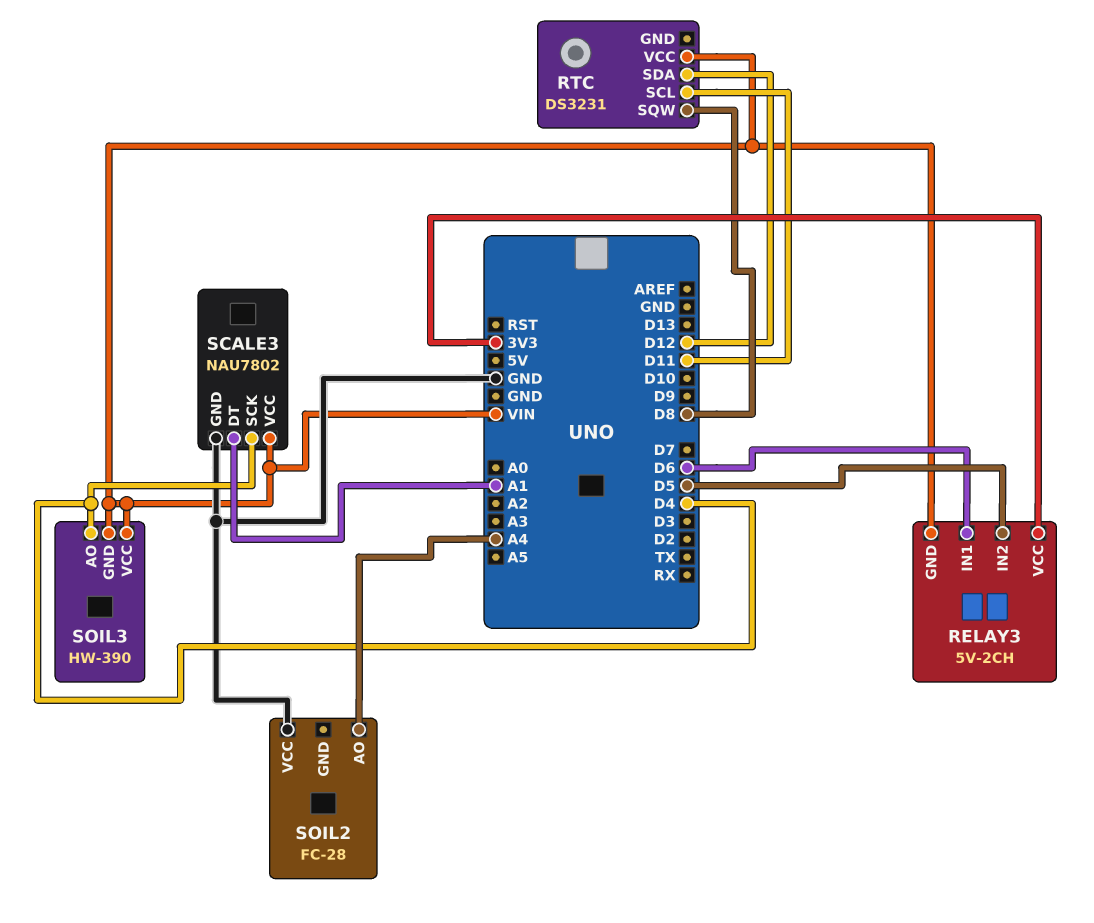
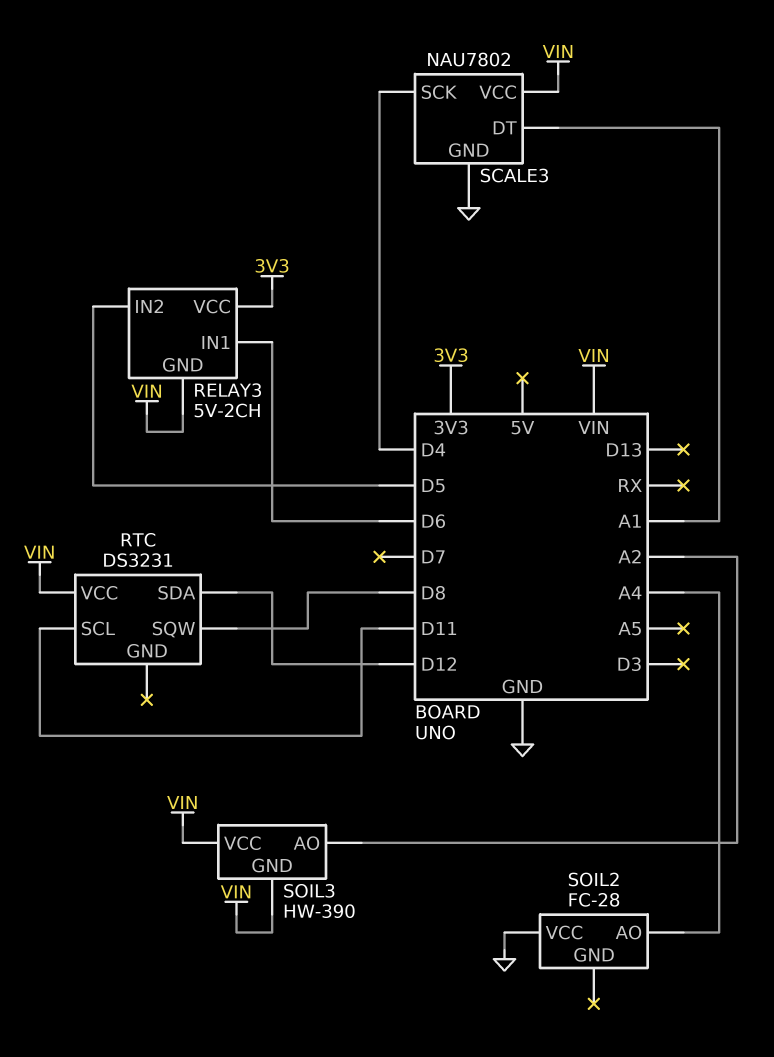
SOIL3 pin AO: D4 -> A2

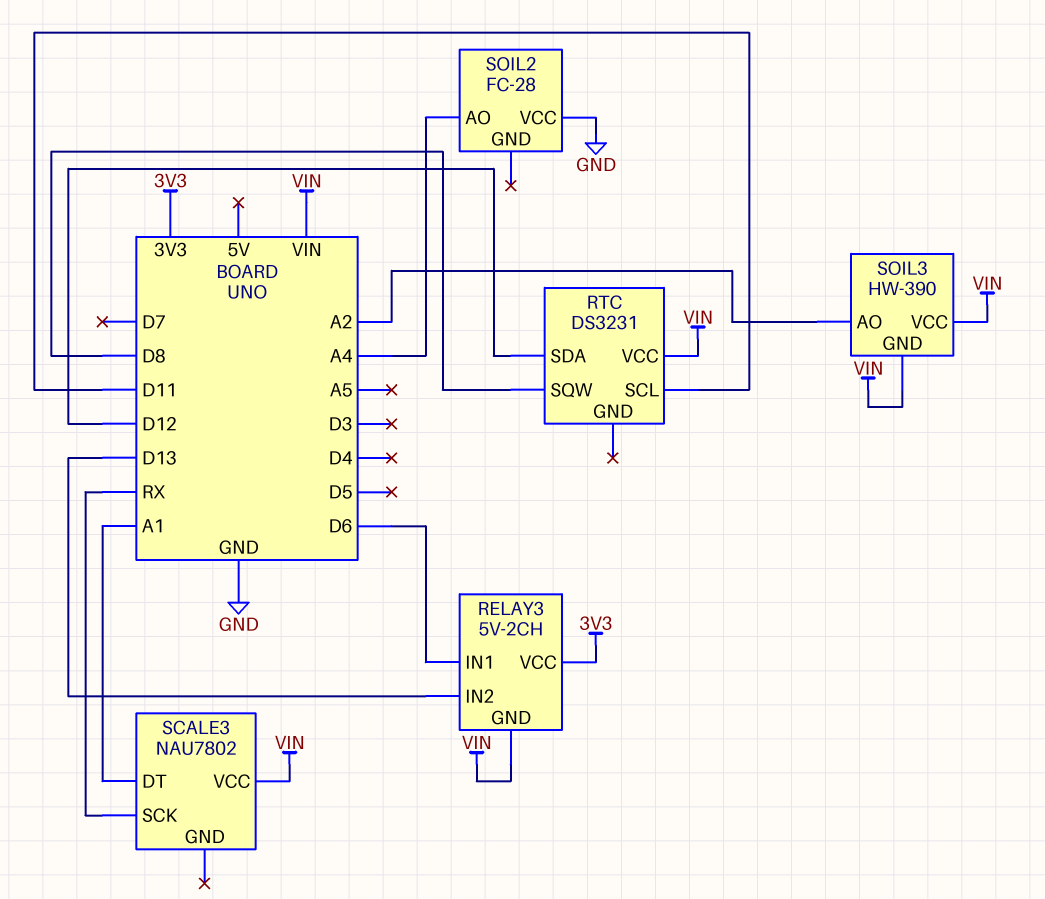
RELAY3 pin IN2: D5 -> D13
SCALE3 pin GND: GND -> none
SCALE3 pin SCK: D4 -> RX

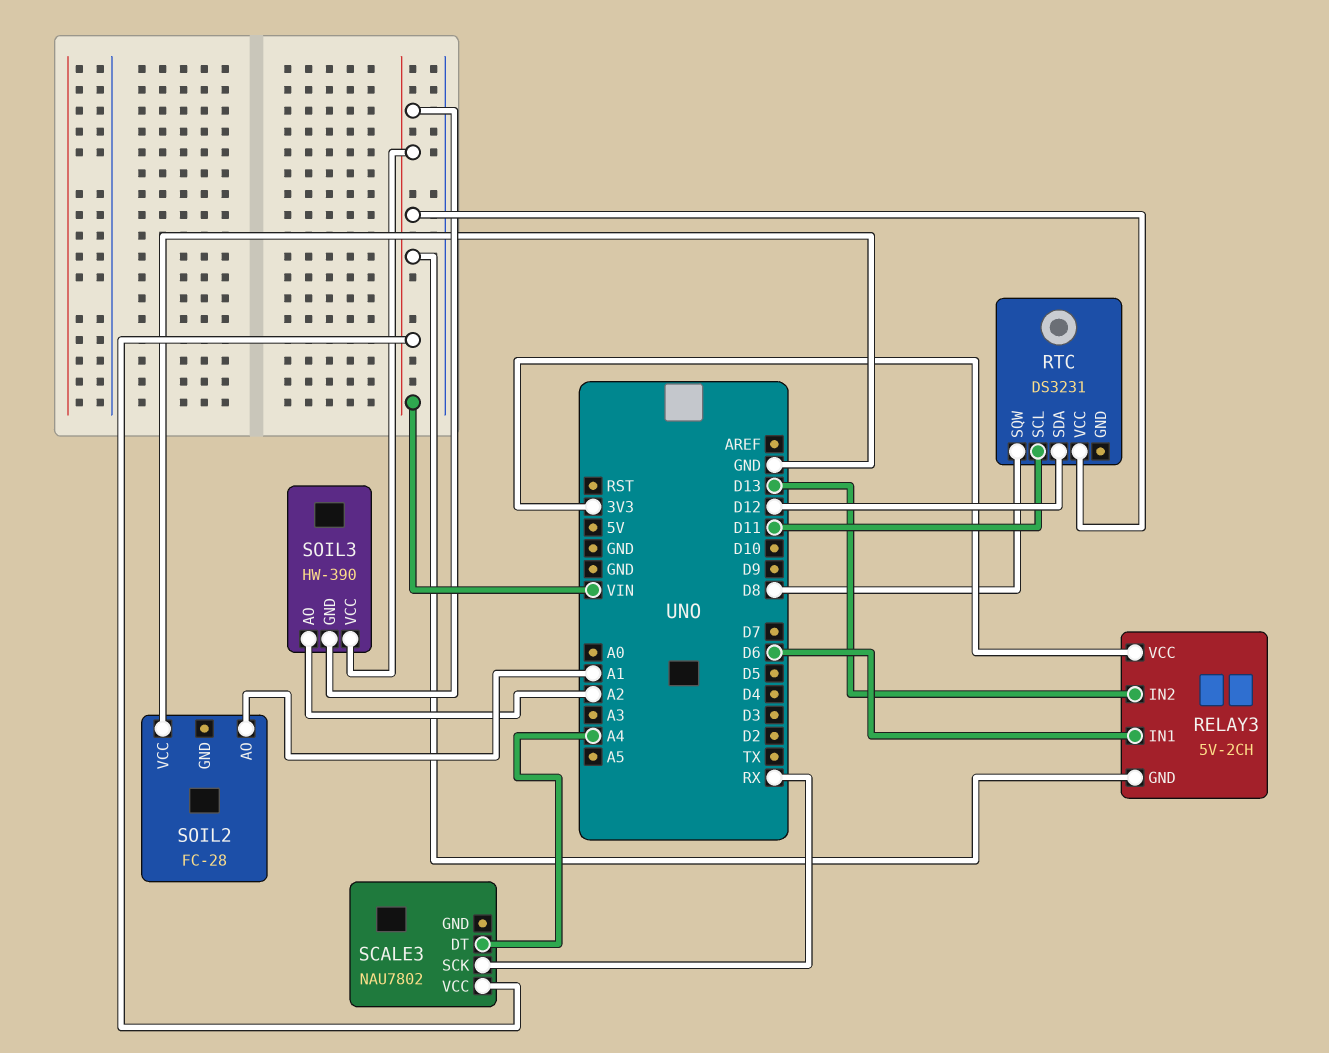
SCALE3 pin DT: A1 -> A4
SOIL2 pin AO: A4 -> A1

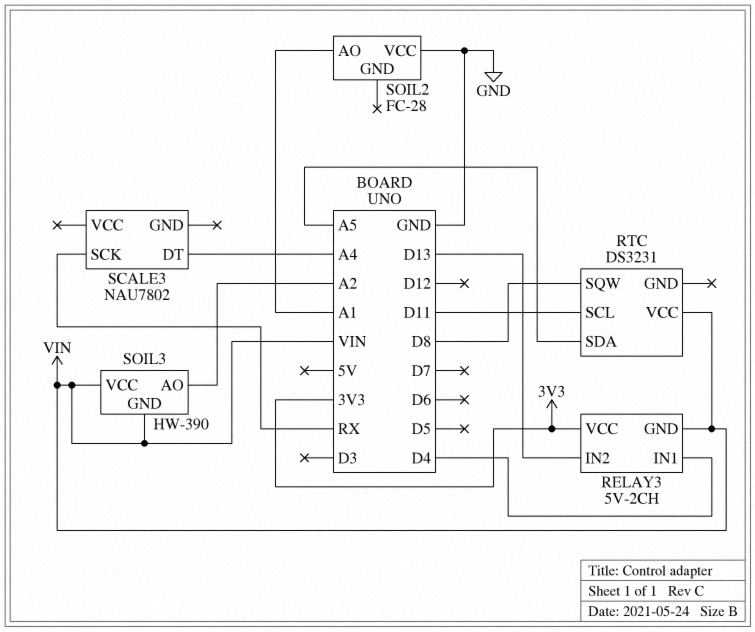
RELAY3 pin IN1: D6 -> D4
RTC pin SDA: D12 -> A5
SCALE3 pin VCC: VIN -> none

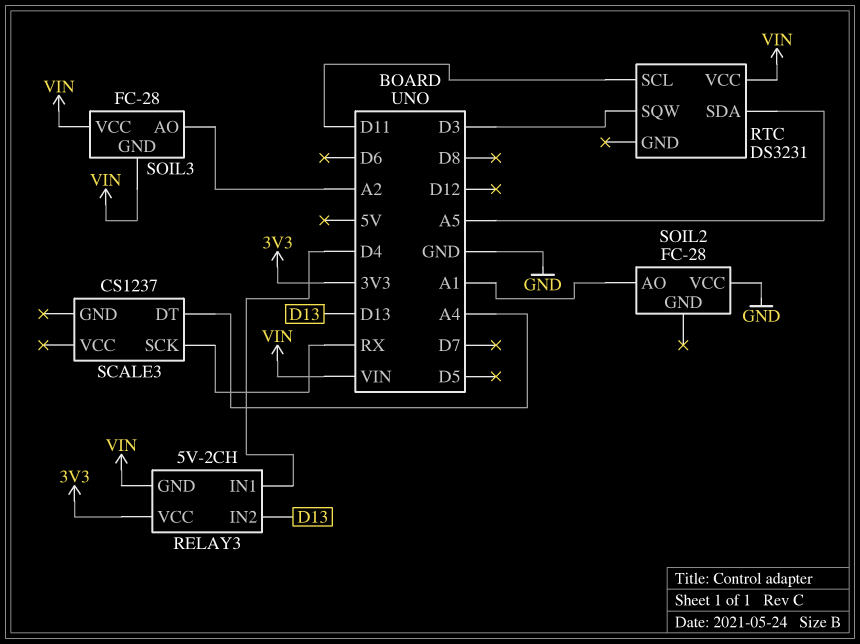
RTC pin SQW: D8 -> D3
SCALE3: NAU7802 -> CS1237
SOIL3: HW-390 -> FC-28

